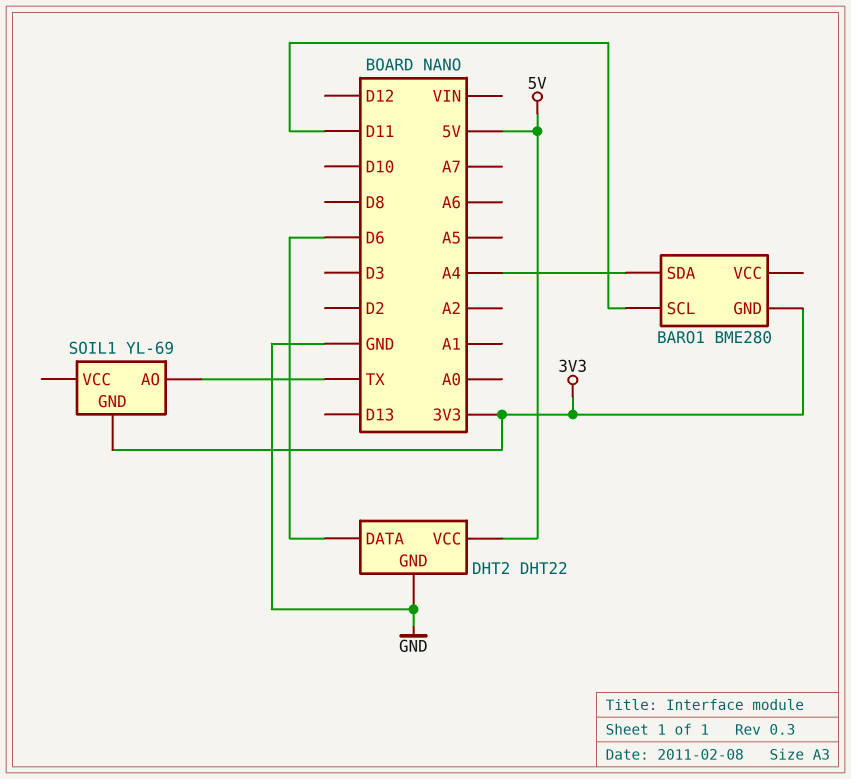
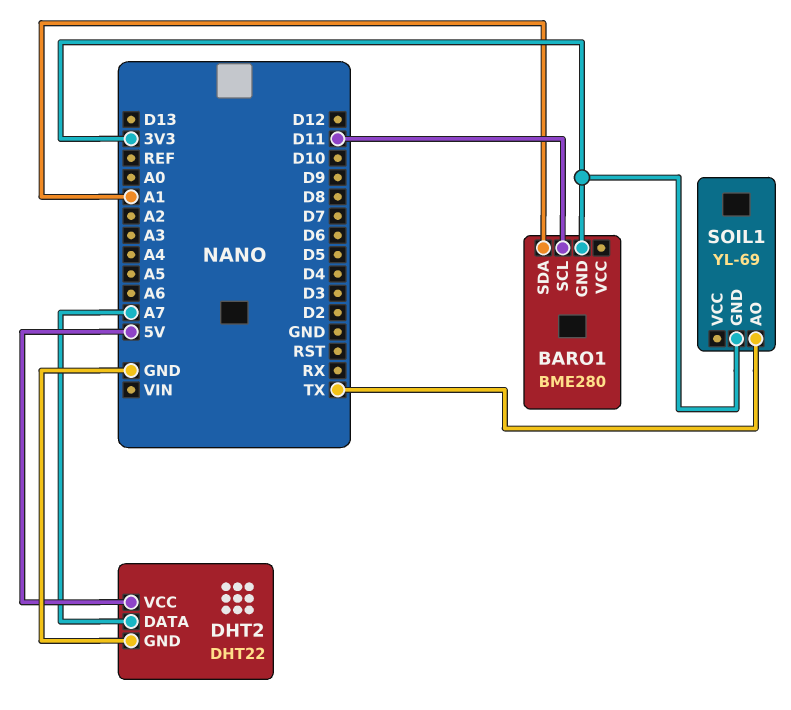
BARO1 pin SDA: A4 -> A1
DHT2 pin DATA: D6 -> A7

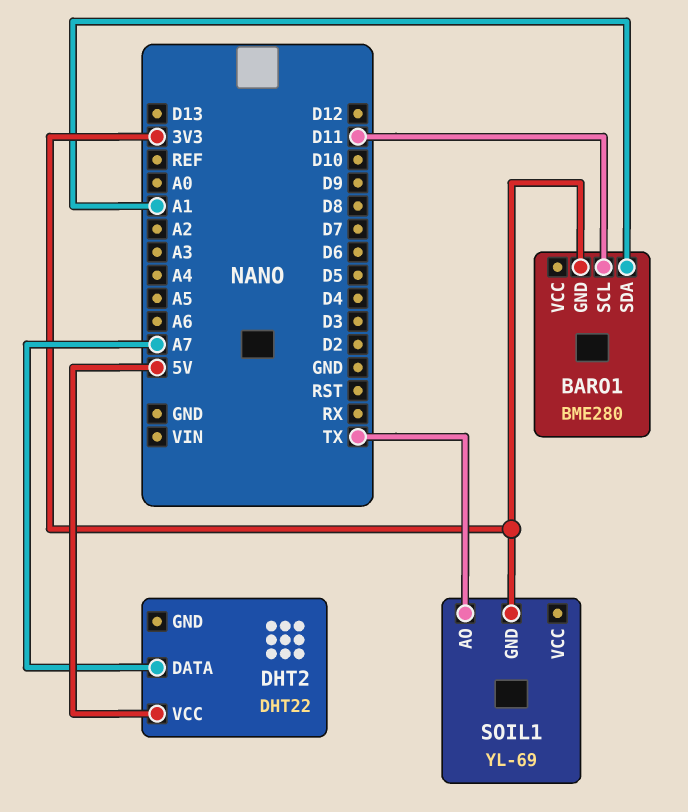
DHT2 pin GND: GND -> none

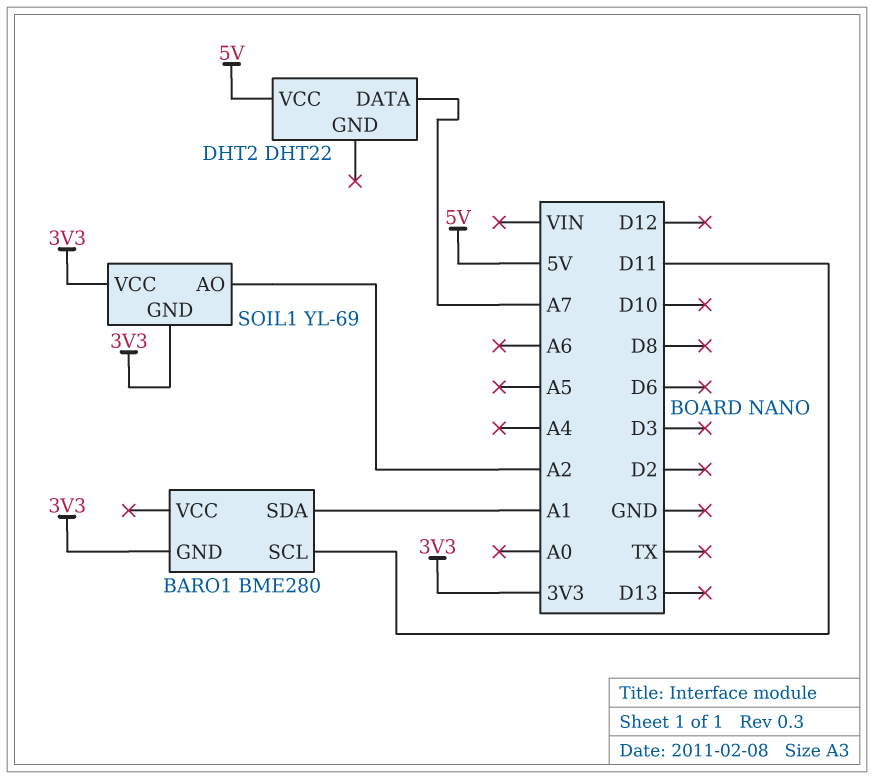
SOIL1 pin AO: TX -> A2
SOIL1 pin VCC: none -> 3V3

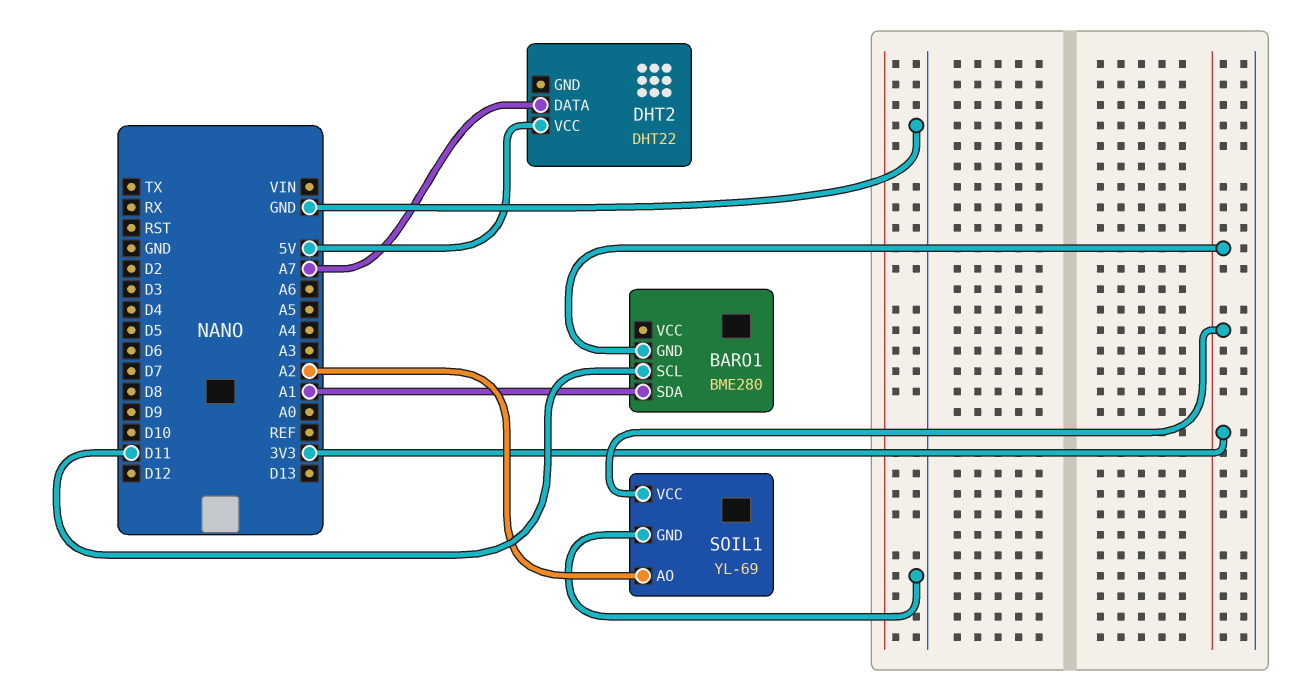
SOIL1 pin GND: 3V3 -> GND

